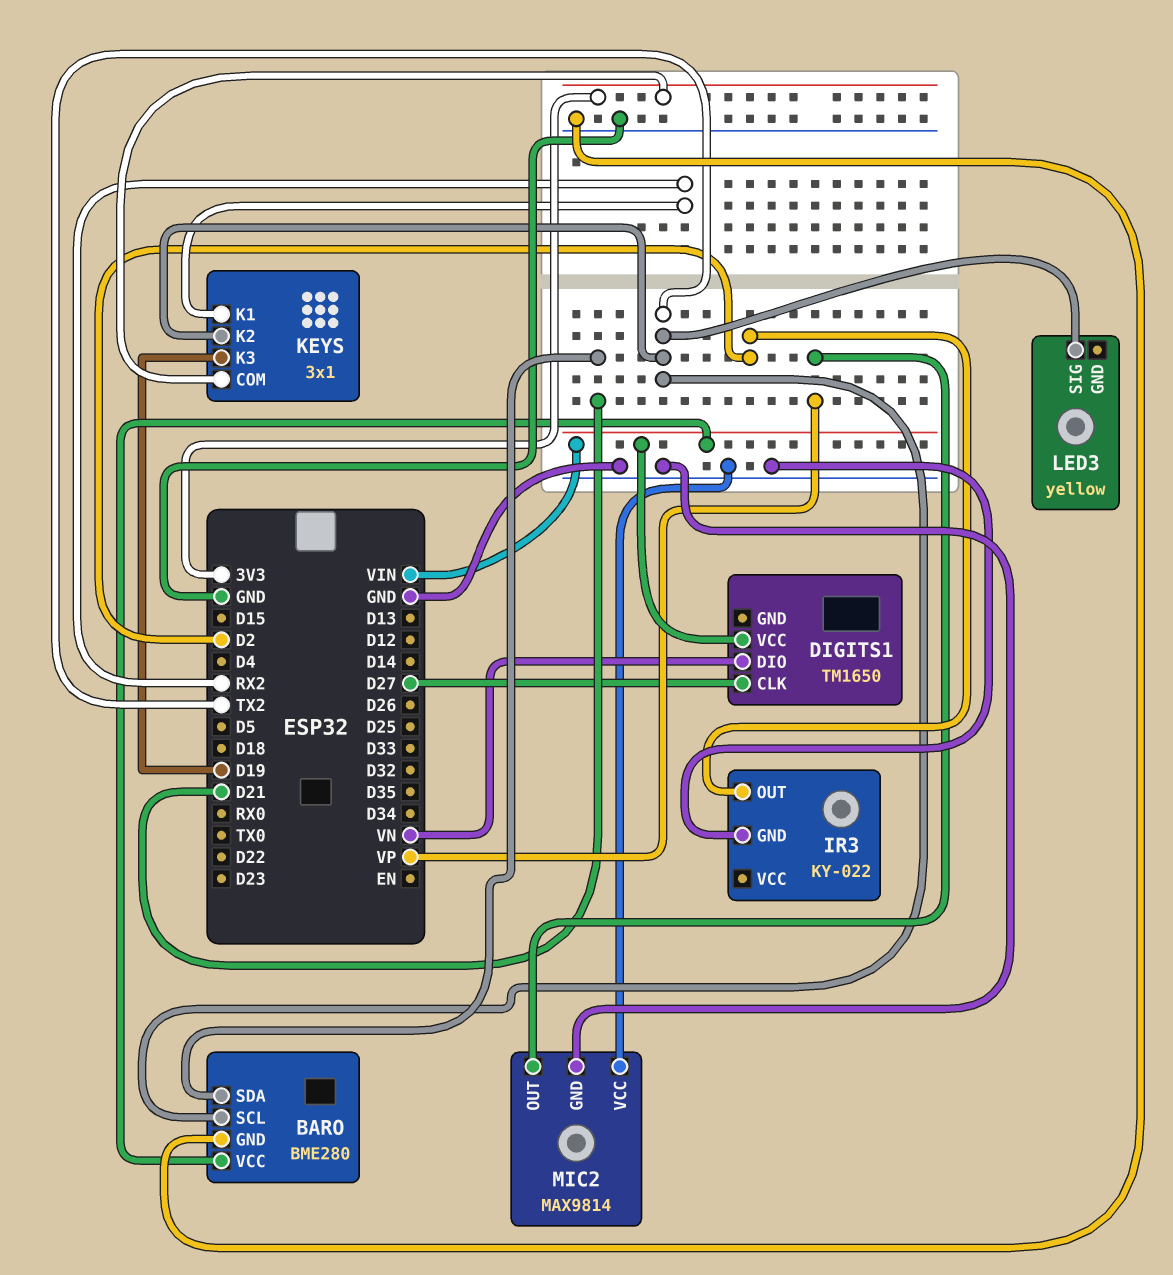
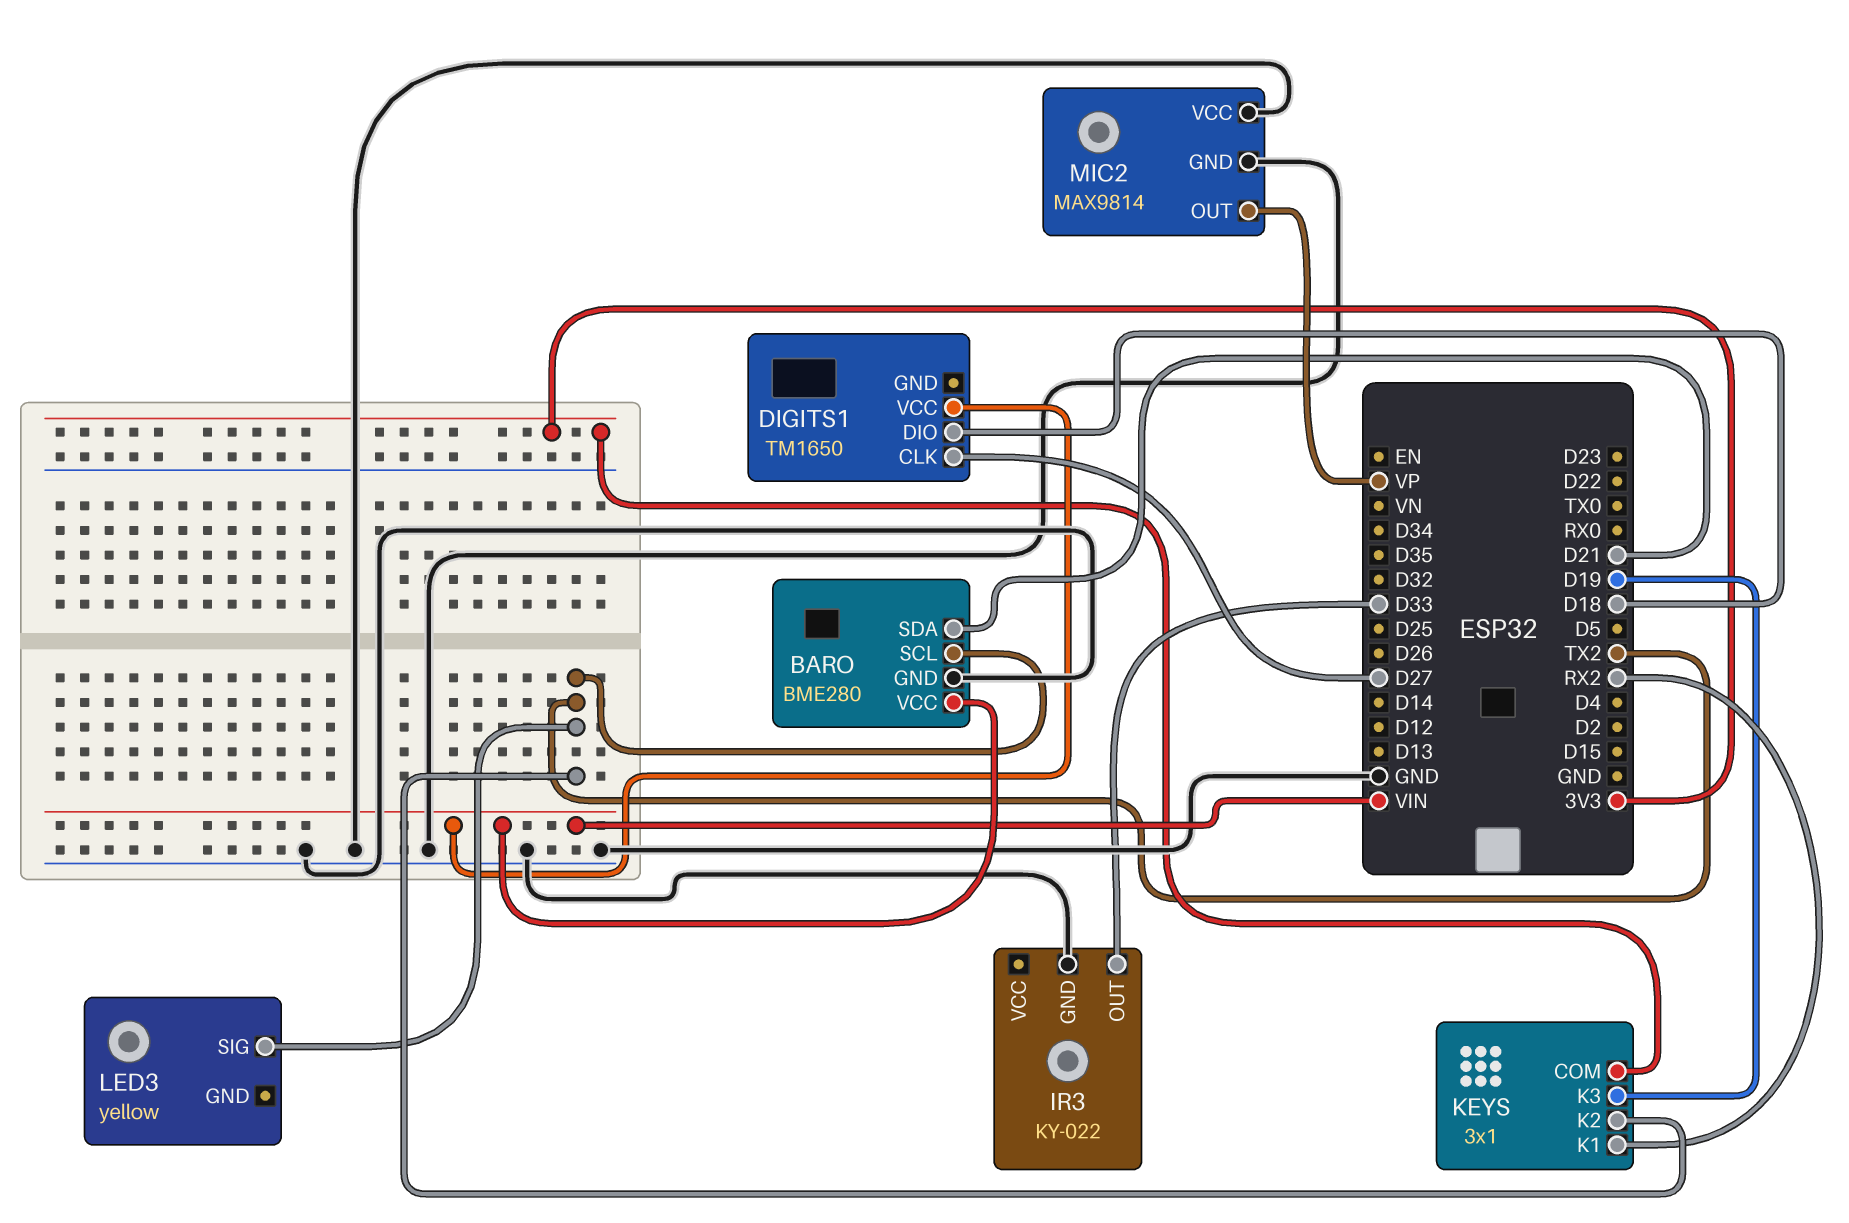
DIGITS1 pin DIO: VN -> D18
IR3 pin OUT: D2 -> D33

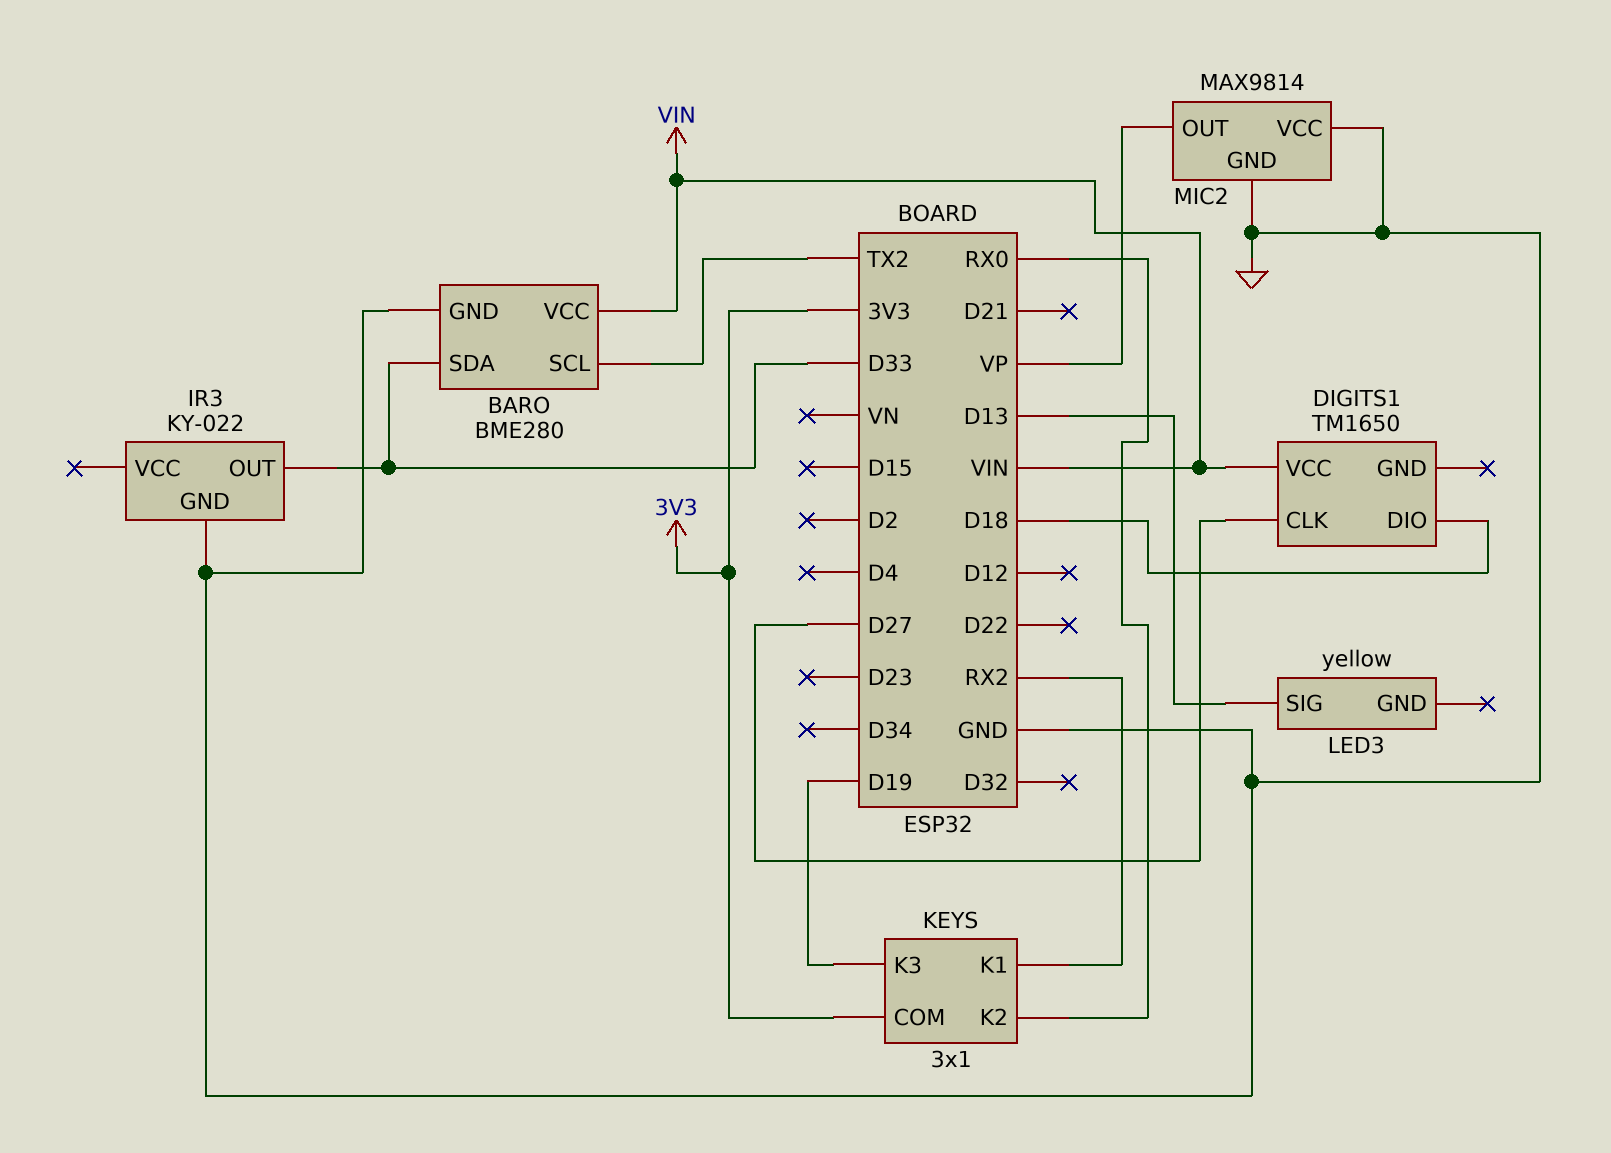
BARO pin SDA: D21 -> D33
KEYS pin K2: TX2 -> RX0
LED3 pin SIG: TX2 -> D13

